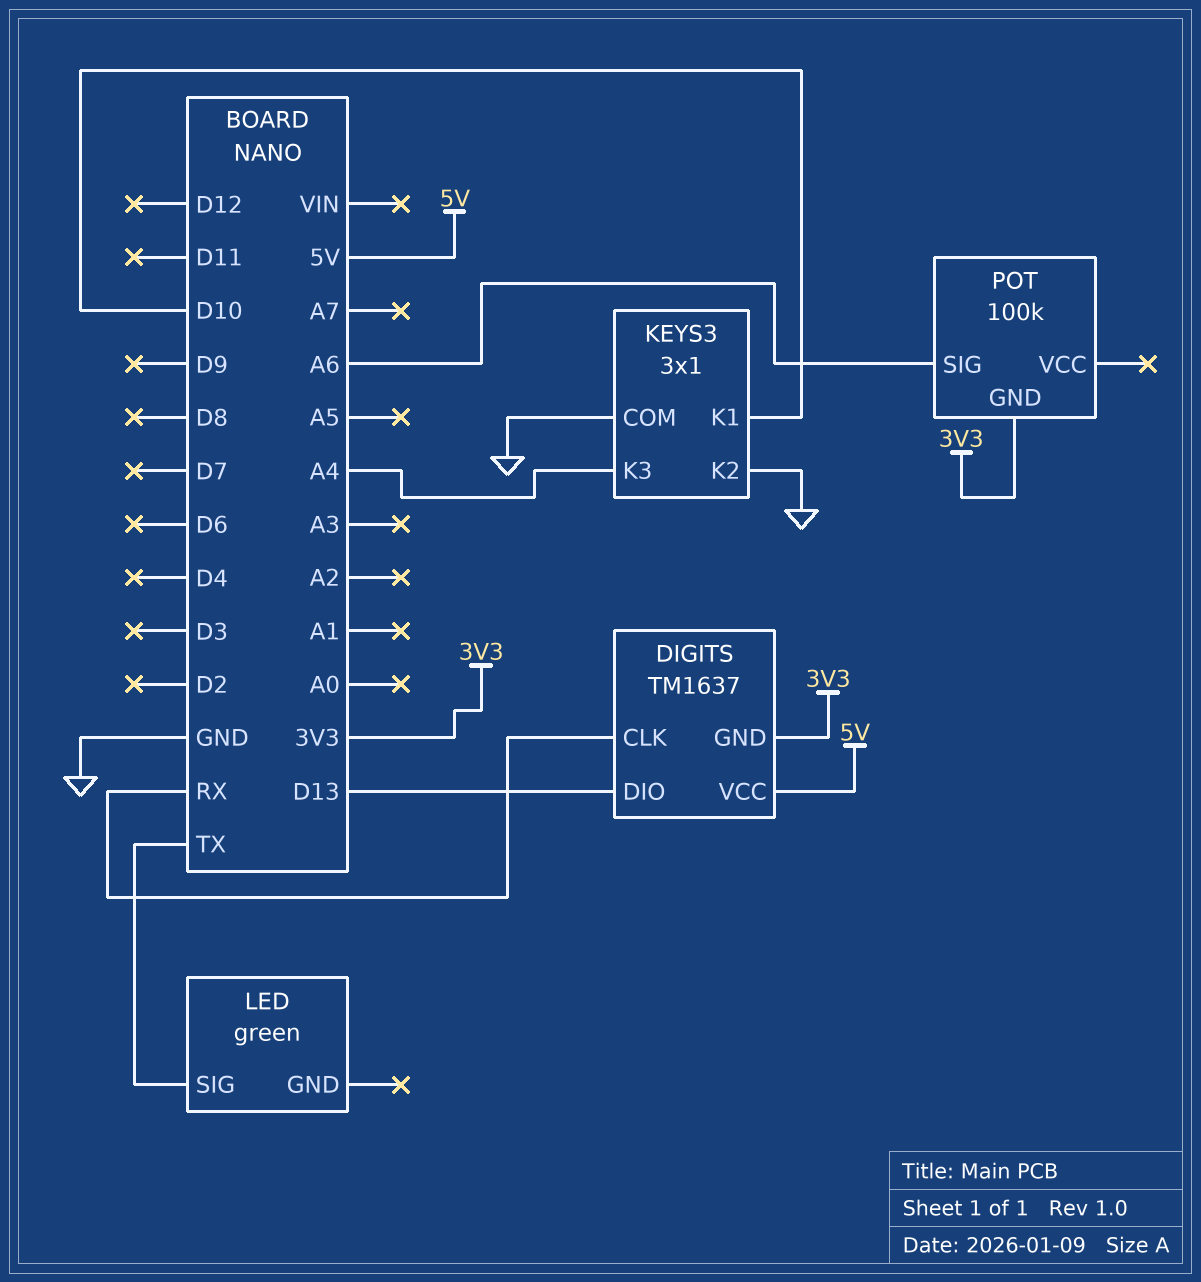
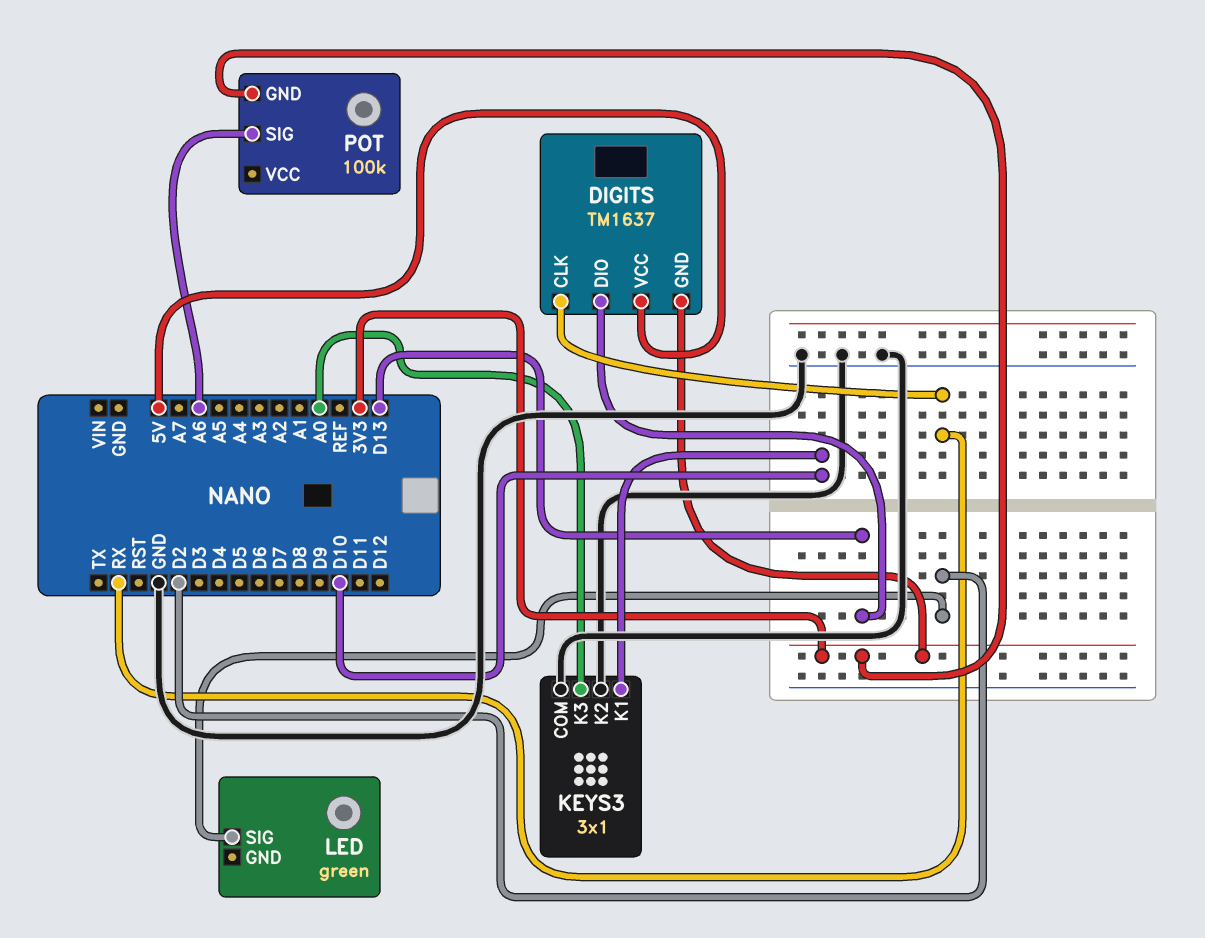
KEYS3 pin K3: A4 -> A0
LED pin SIG: TX -> D2

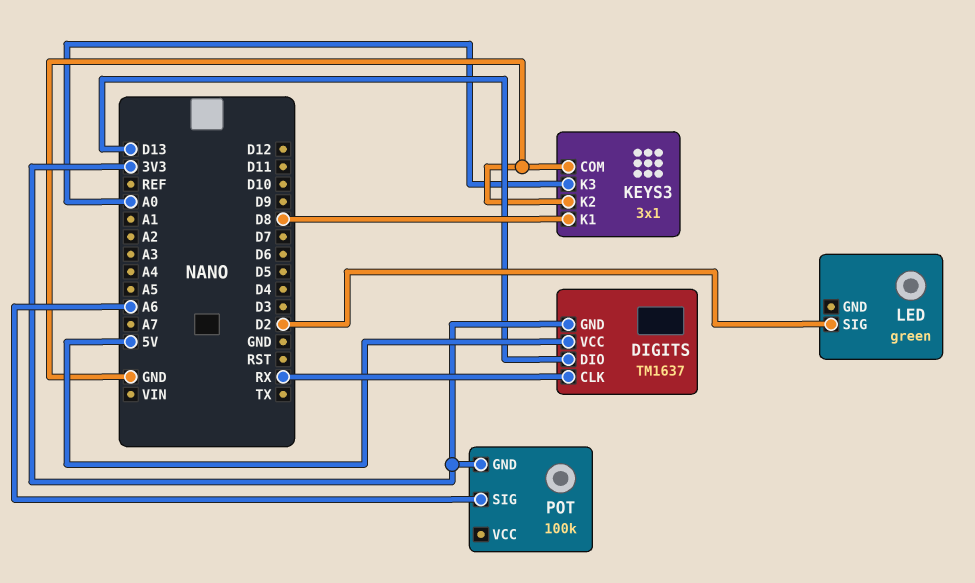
KEYS3 pin K1: D10 -> D8

